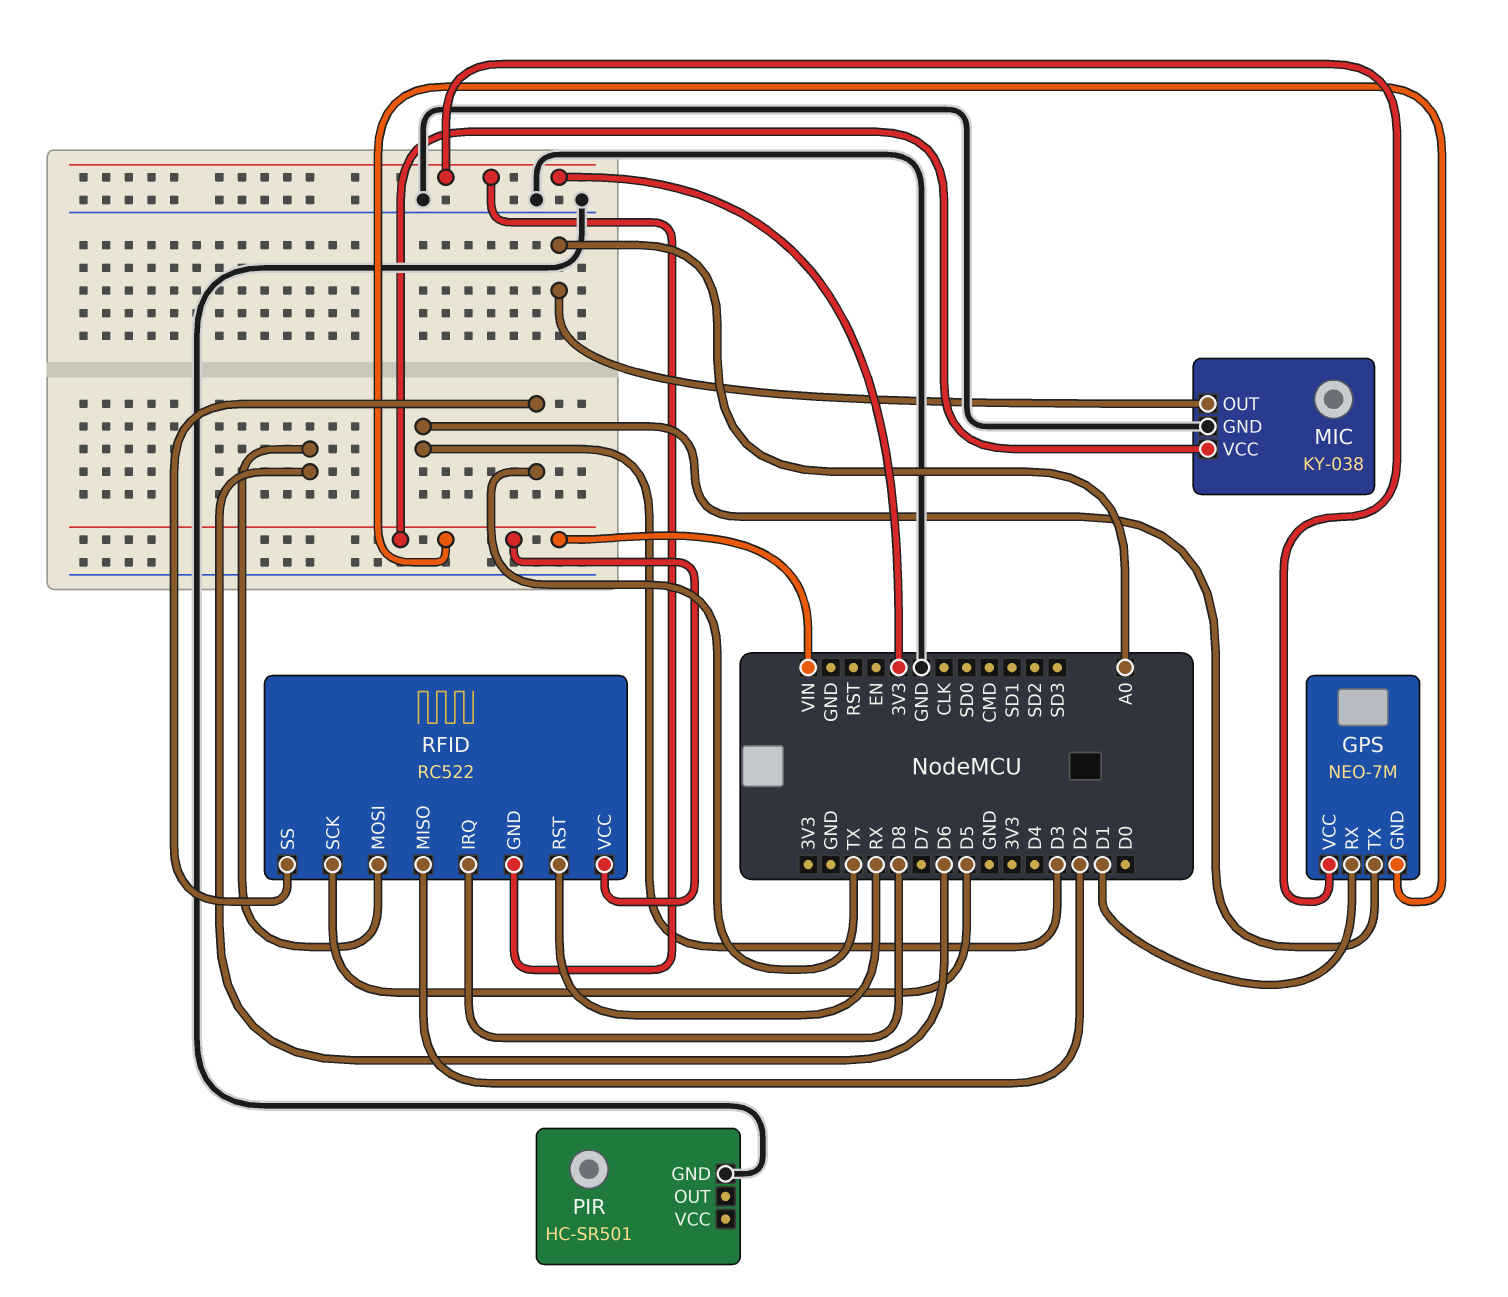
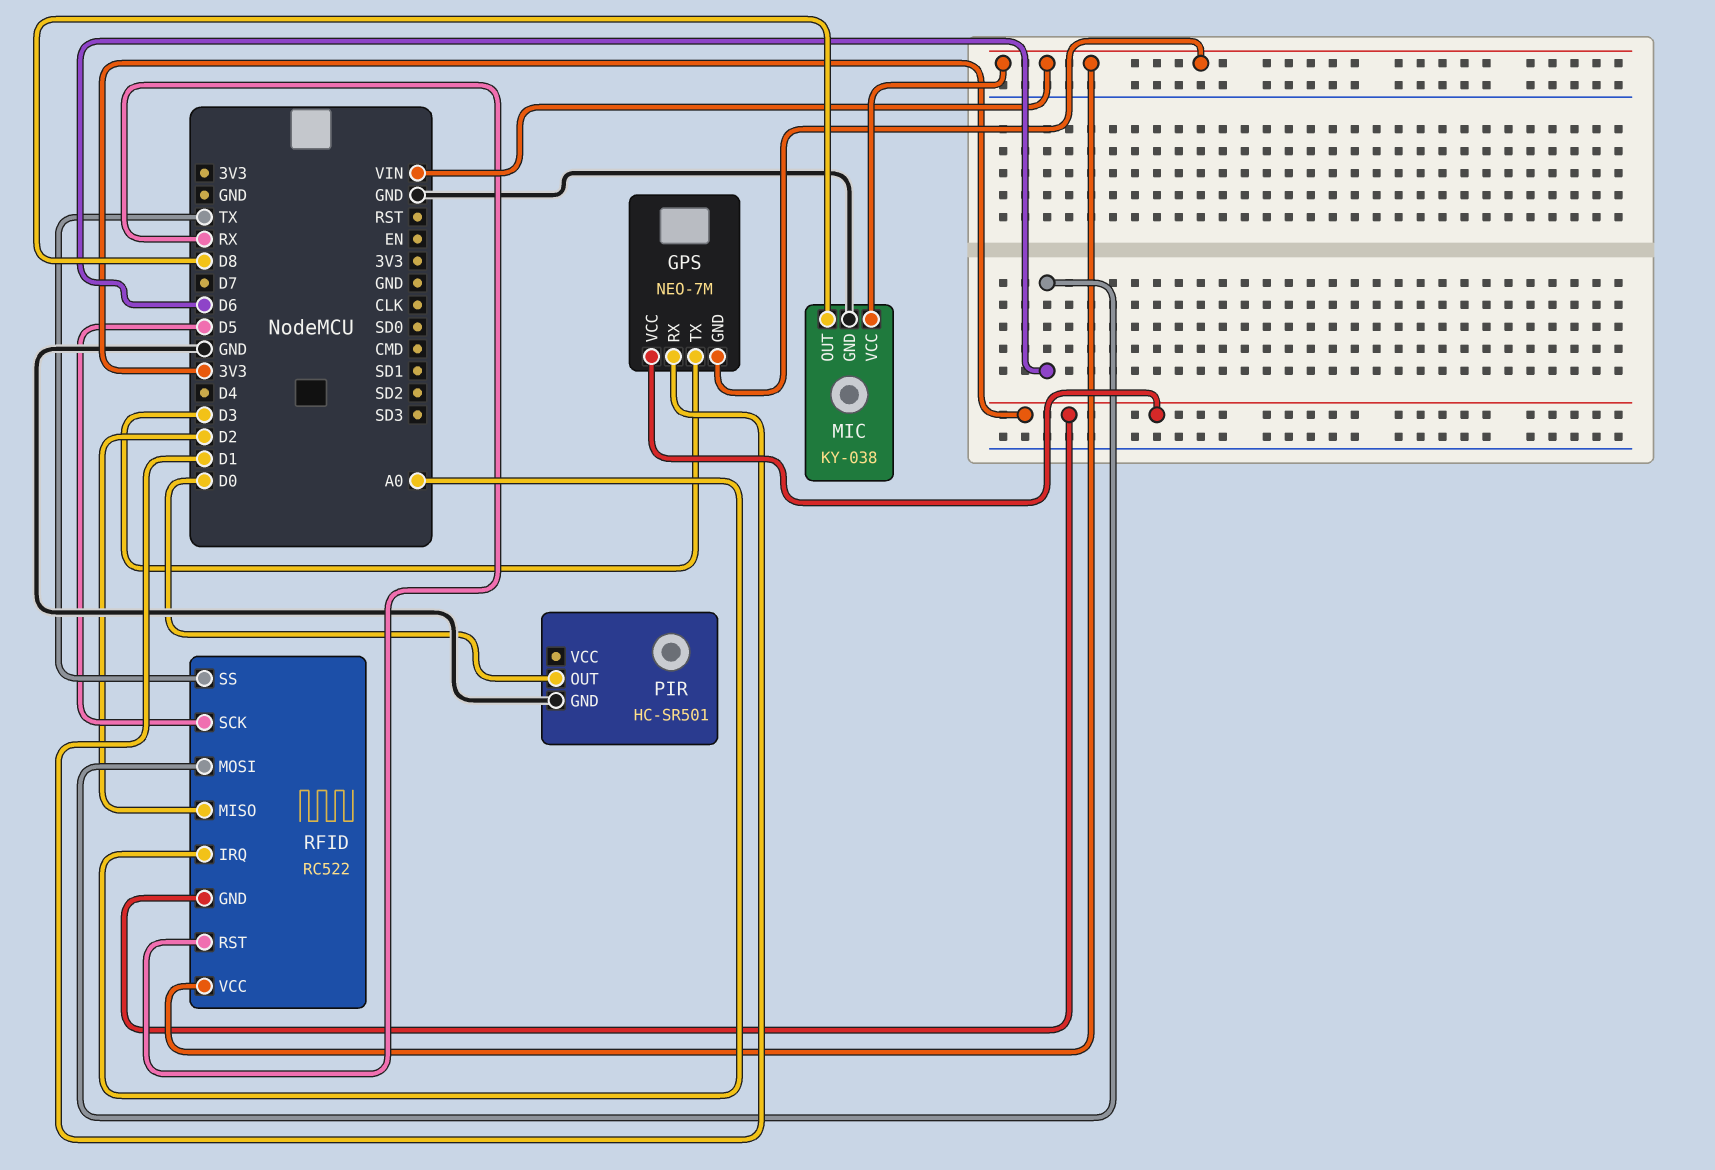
MIC pin OUT: A0 -> D8
PIR pin OUT: none -> D0
RFID pin IRQ: D8 -> A0

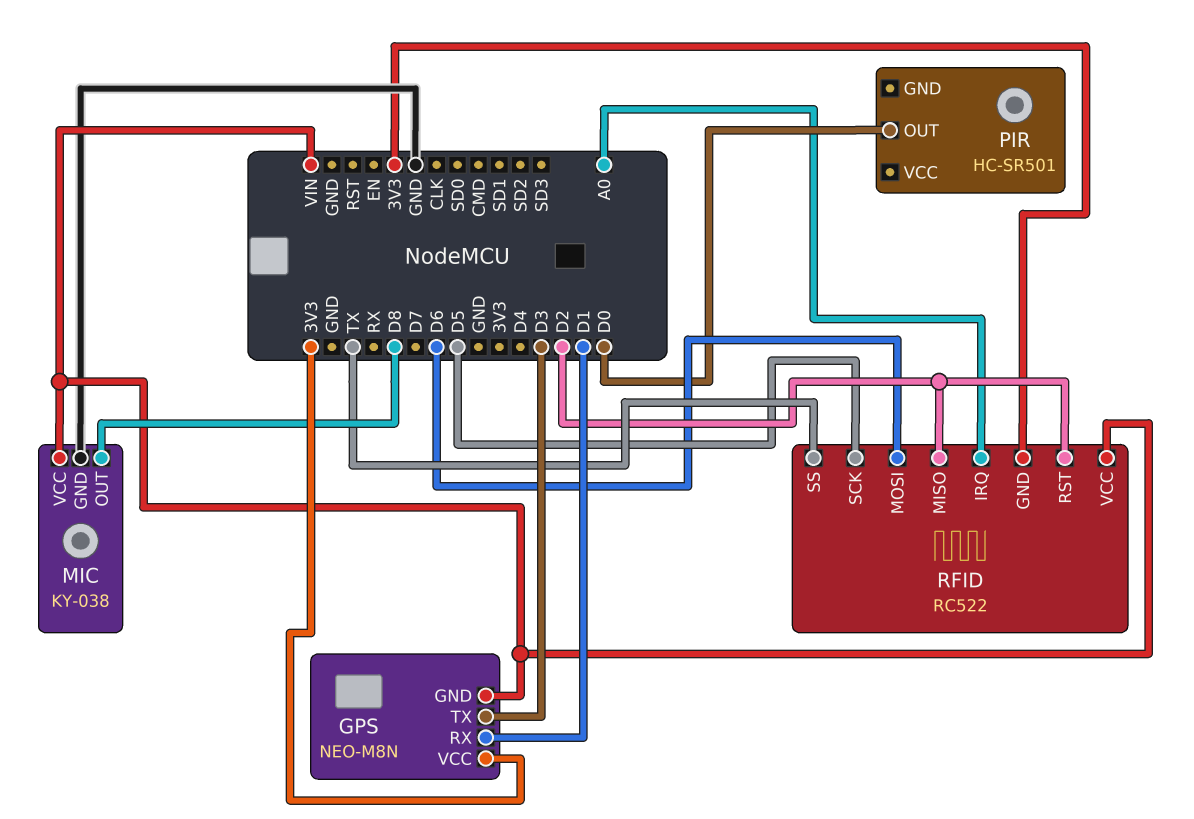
GPS: NEO-7M -> NEO-M8N
PIR pin GND: GND -> none
RFID pin RST: RX -> D2

